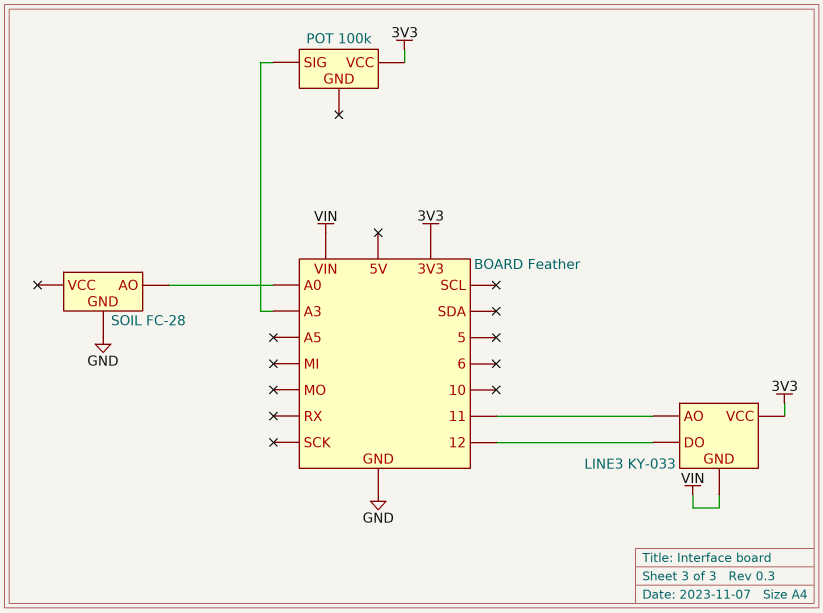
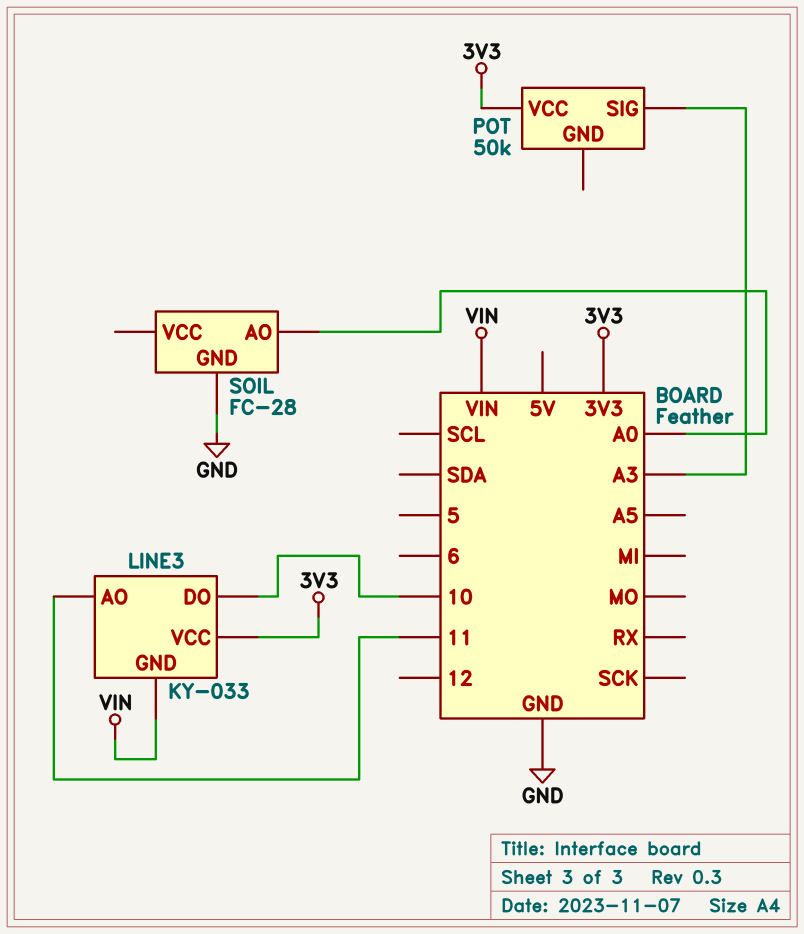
LINE3 pin DO: 12 -> 10
POT: 100k -> 50k

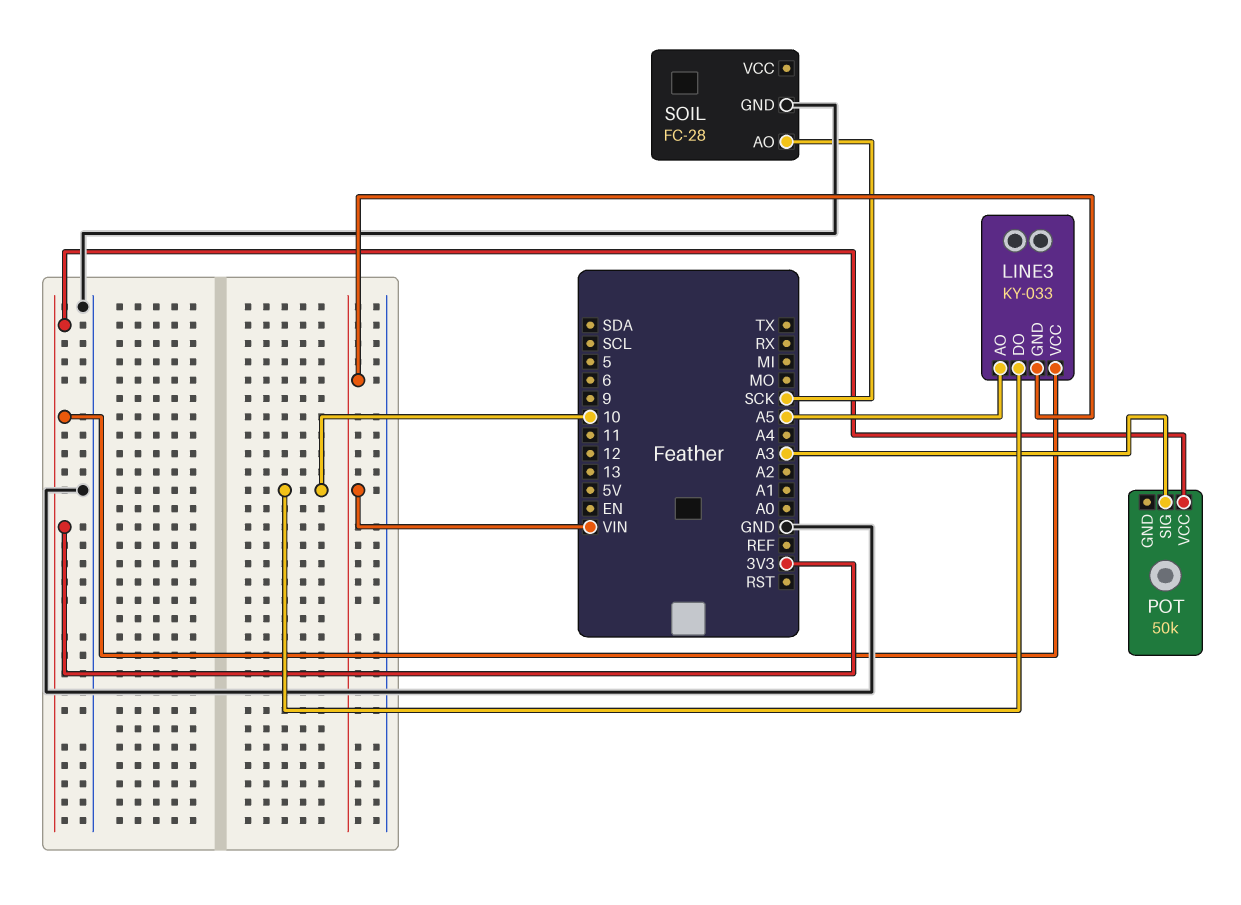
LINE3 pin AO: 11 -> A5
SOIL pin AO: A0 -> SCK

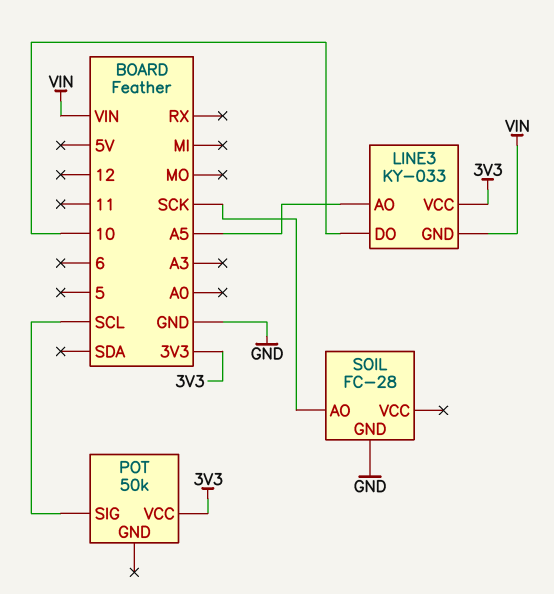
POT pin SIG: A3 -> SCL

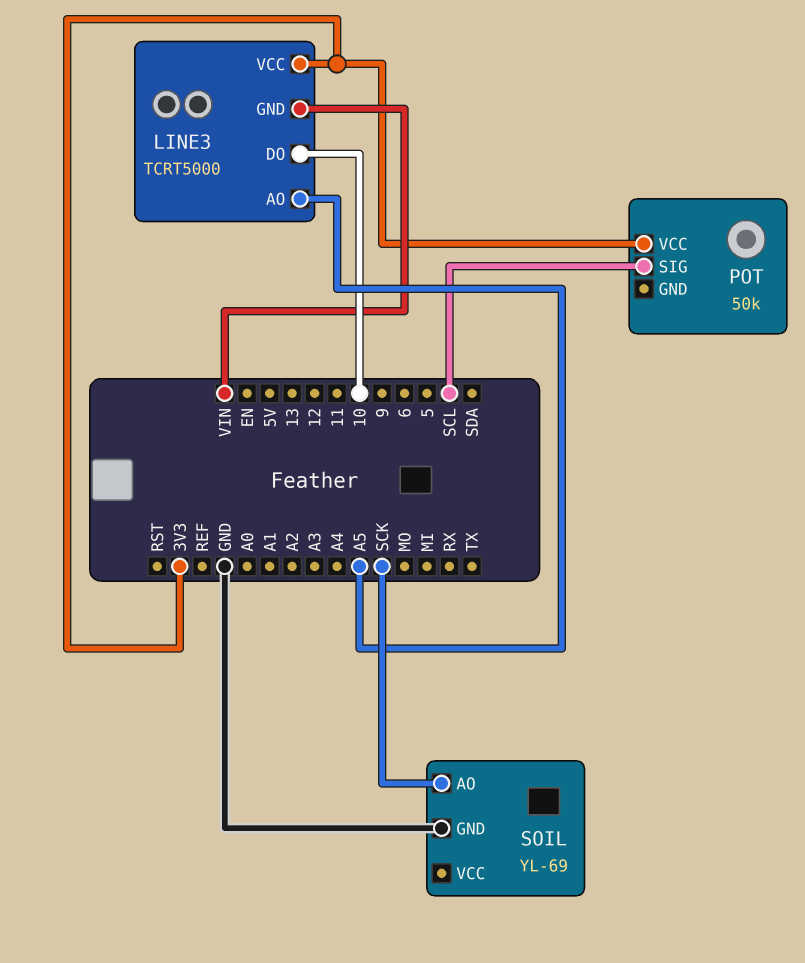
LINE3: KY-033 -> TCRT5000
SOIL: FC-28 -> YL-69

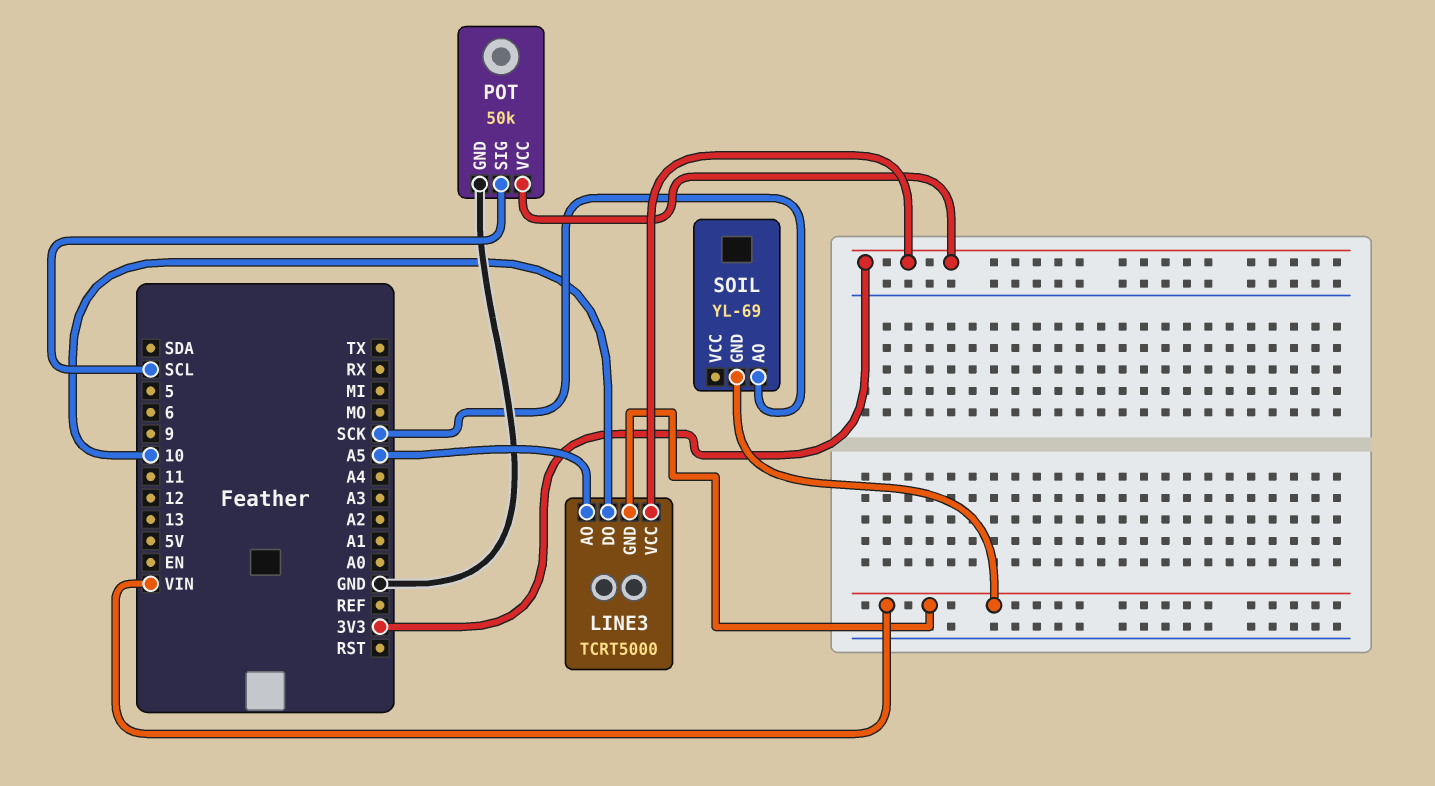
POT pin GND: none -> GND
SOIL pin GND: GND -> VIN

